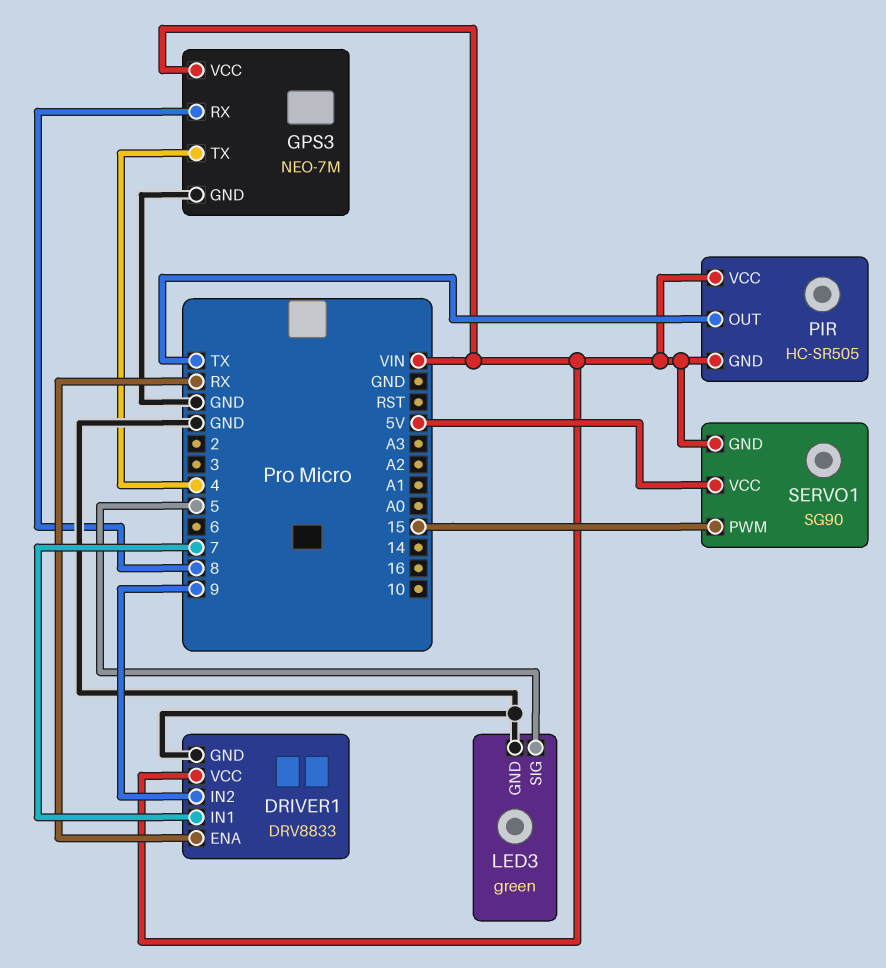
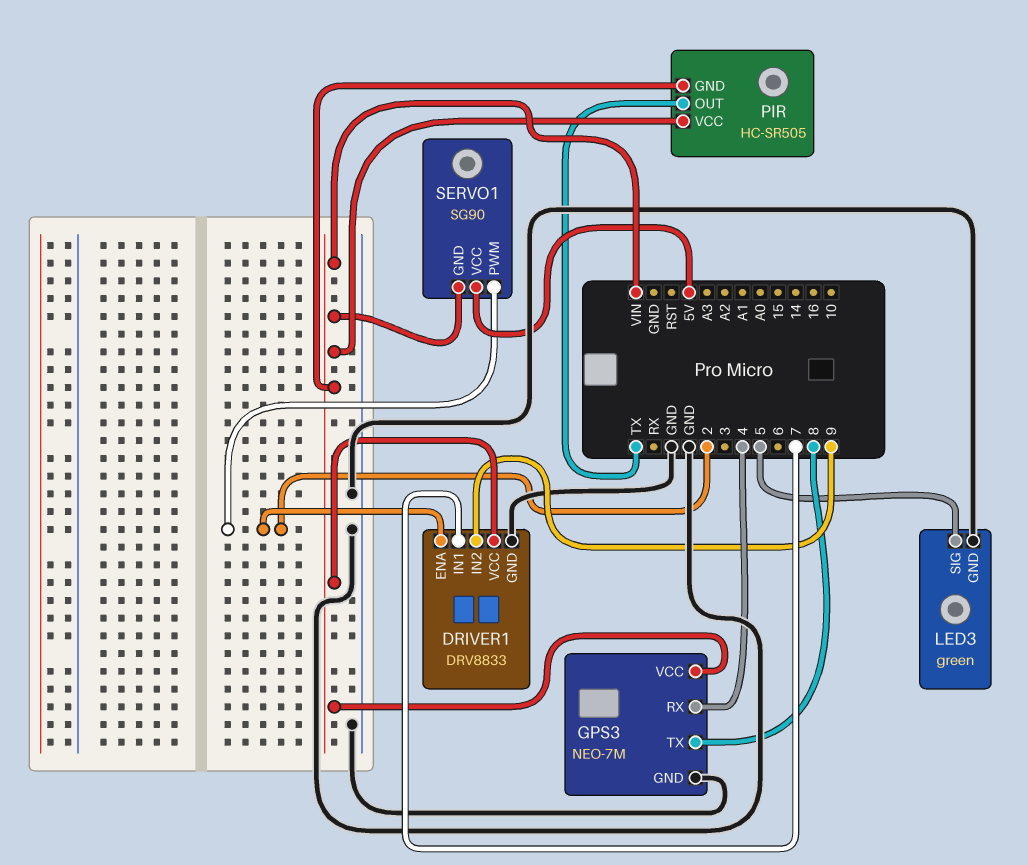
DRIVER1 pin ENA: RX -> 2
GPS3 pin RX: 8 -> 4
GPS3 pin TX: 4 -> 8
SERVO1 pin PWM: 15 -> 2

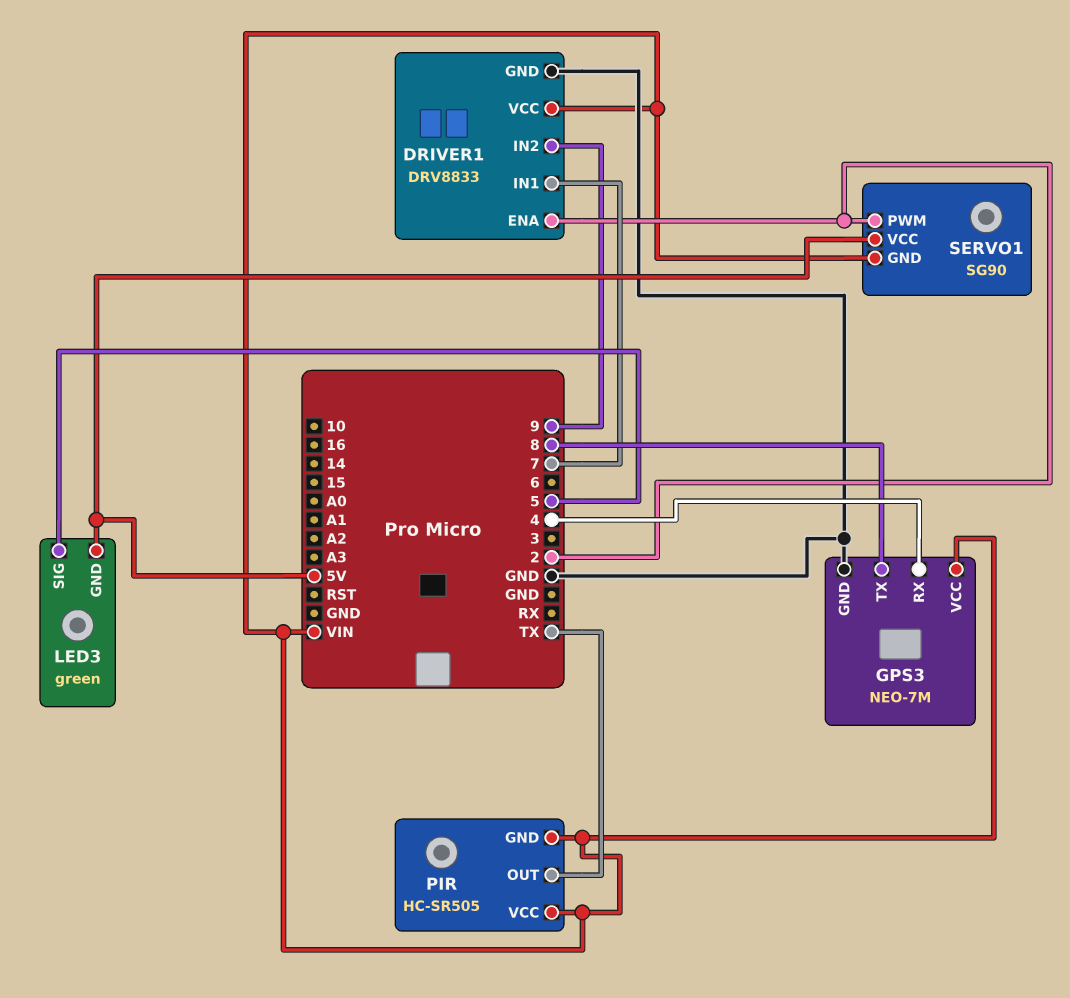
LED3 pin GND: GND -> 5V

